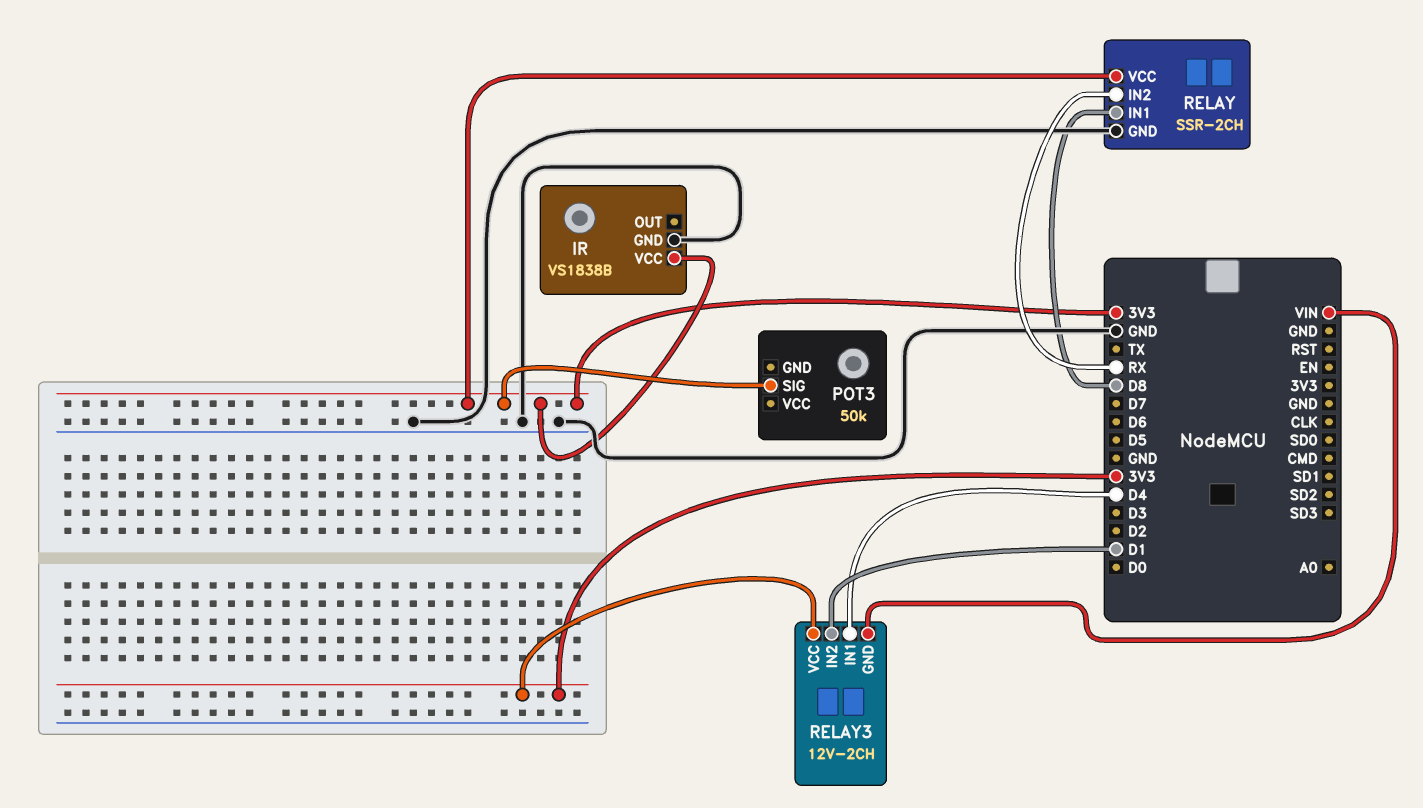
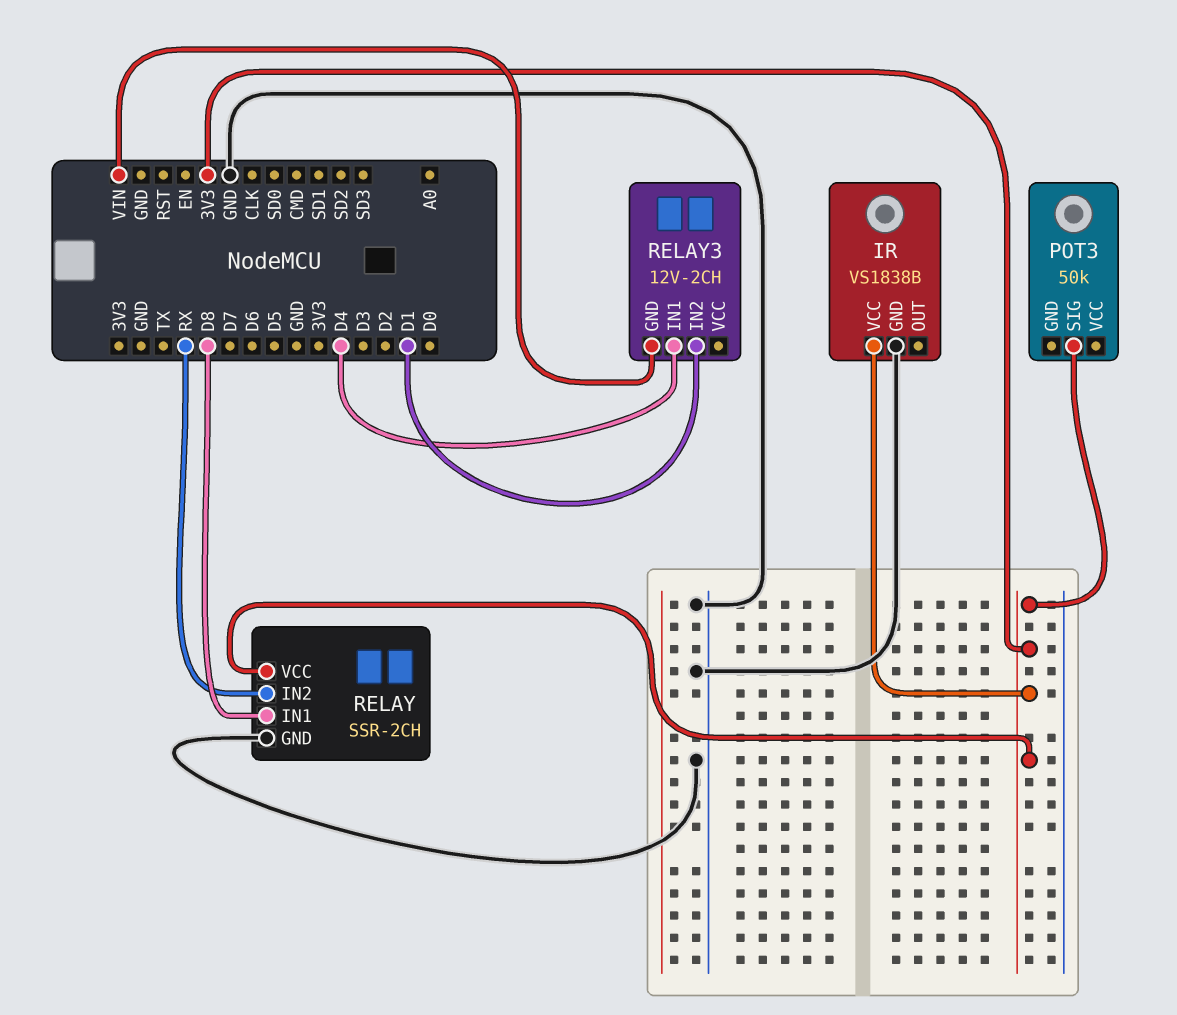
RELAY3 pin VCC: 3V3 -> none

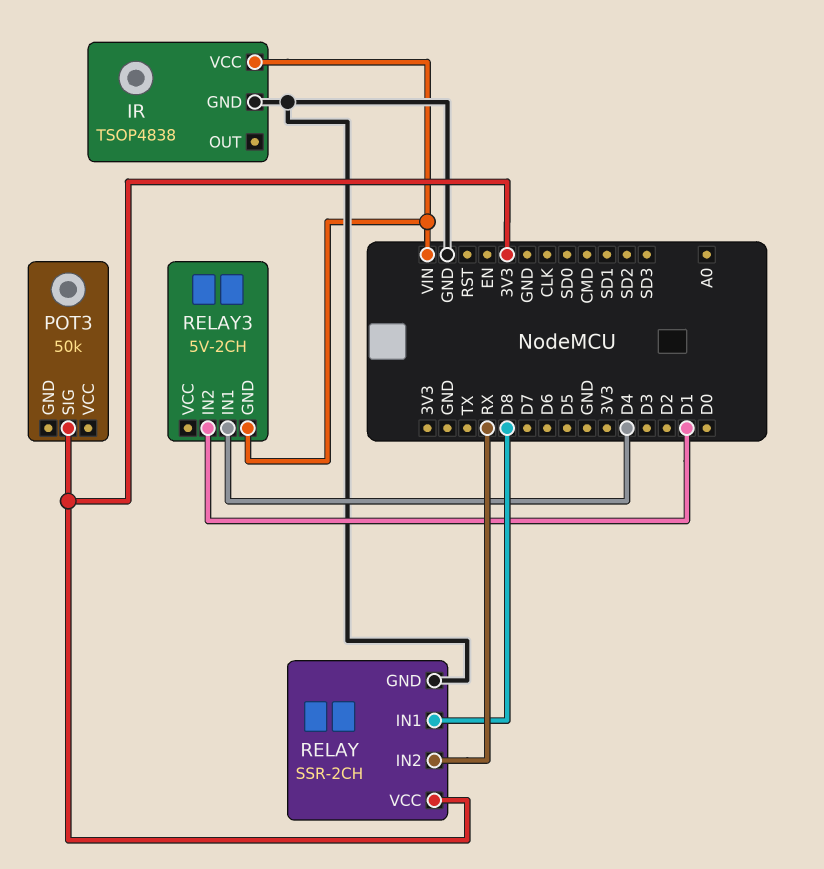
IR: VS1838B -> TSOP4838
IR pin VCC: 3V3 -> VIN
RELAY3: 12V-2CH -> 5V-2CH

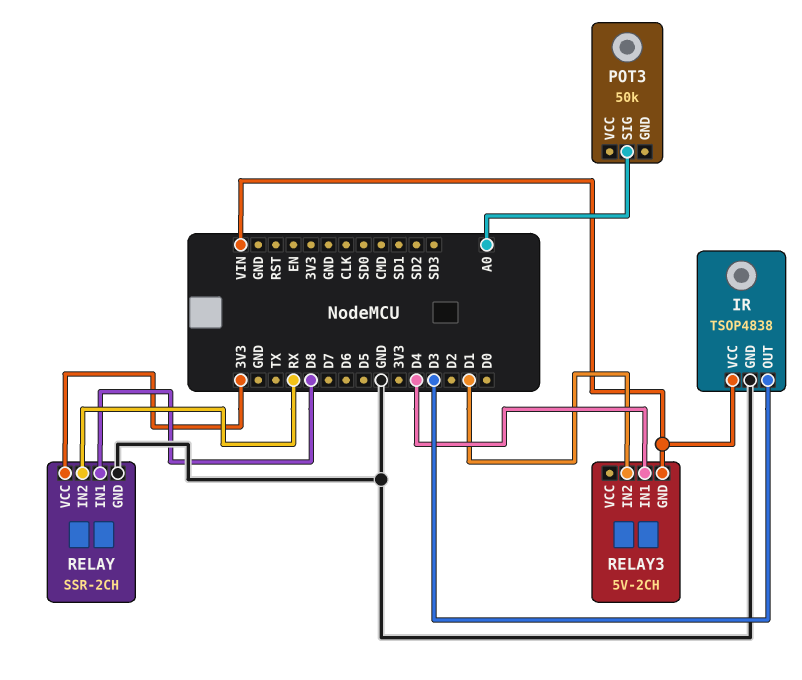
IR pin OUT: none -> D3
POT3 pin SIG: 3V3 -> A0

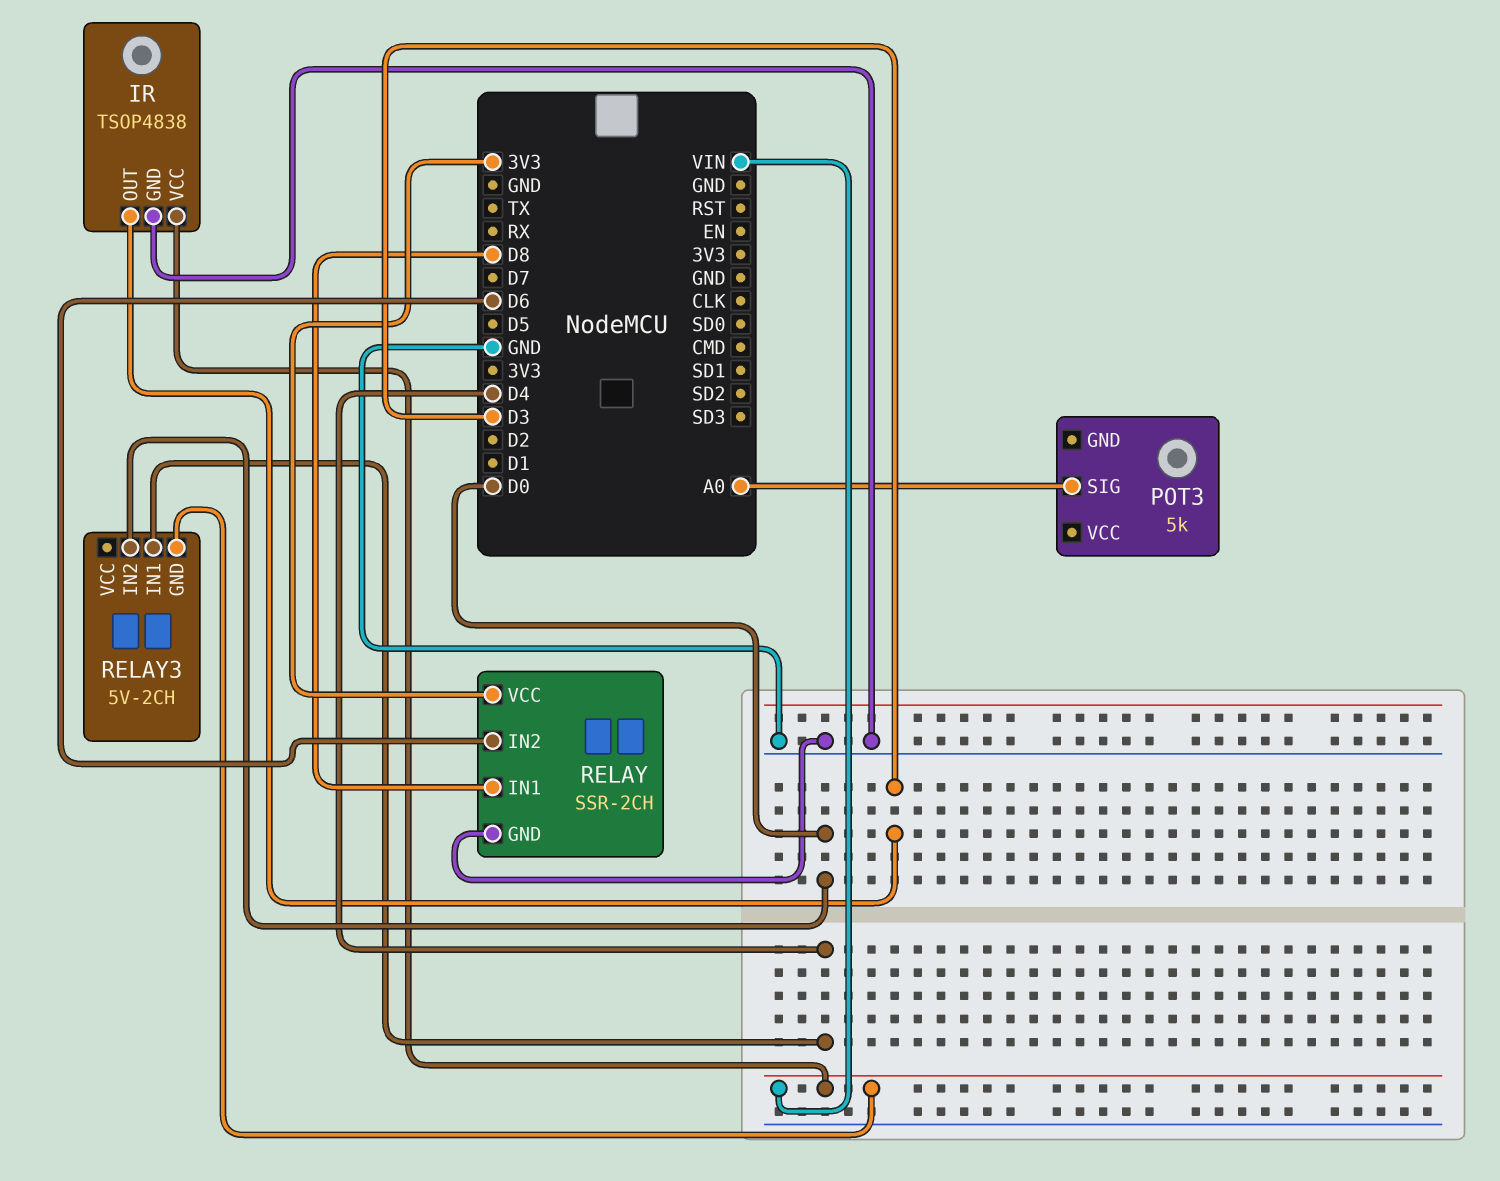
POT3: 50k -> 5k
RELAY pin IN2: RX -> D6
RELAY3 pin IN2: D1 -> D0

